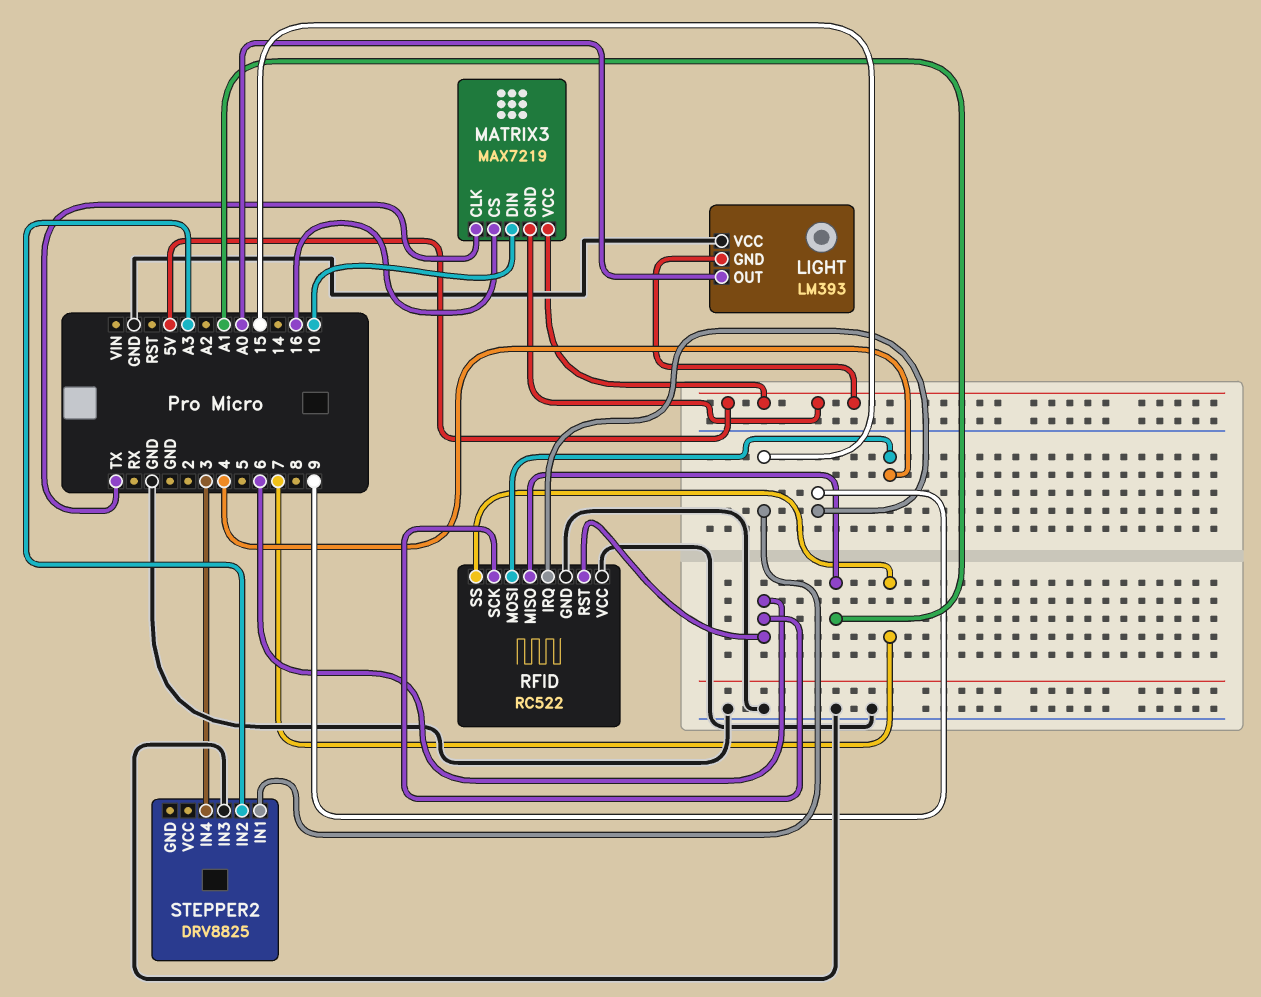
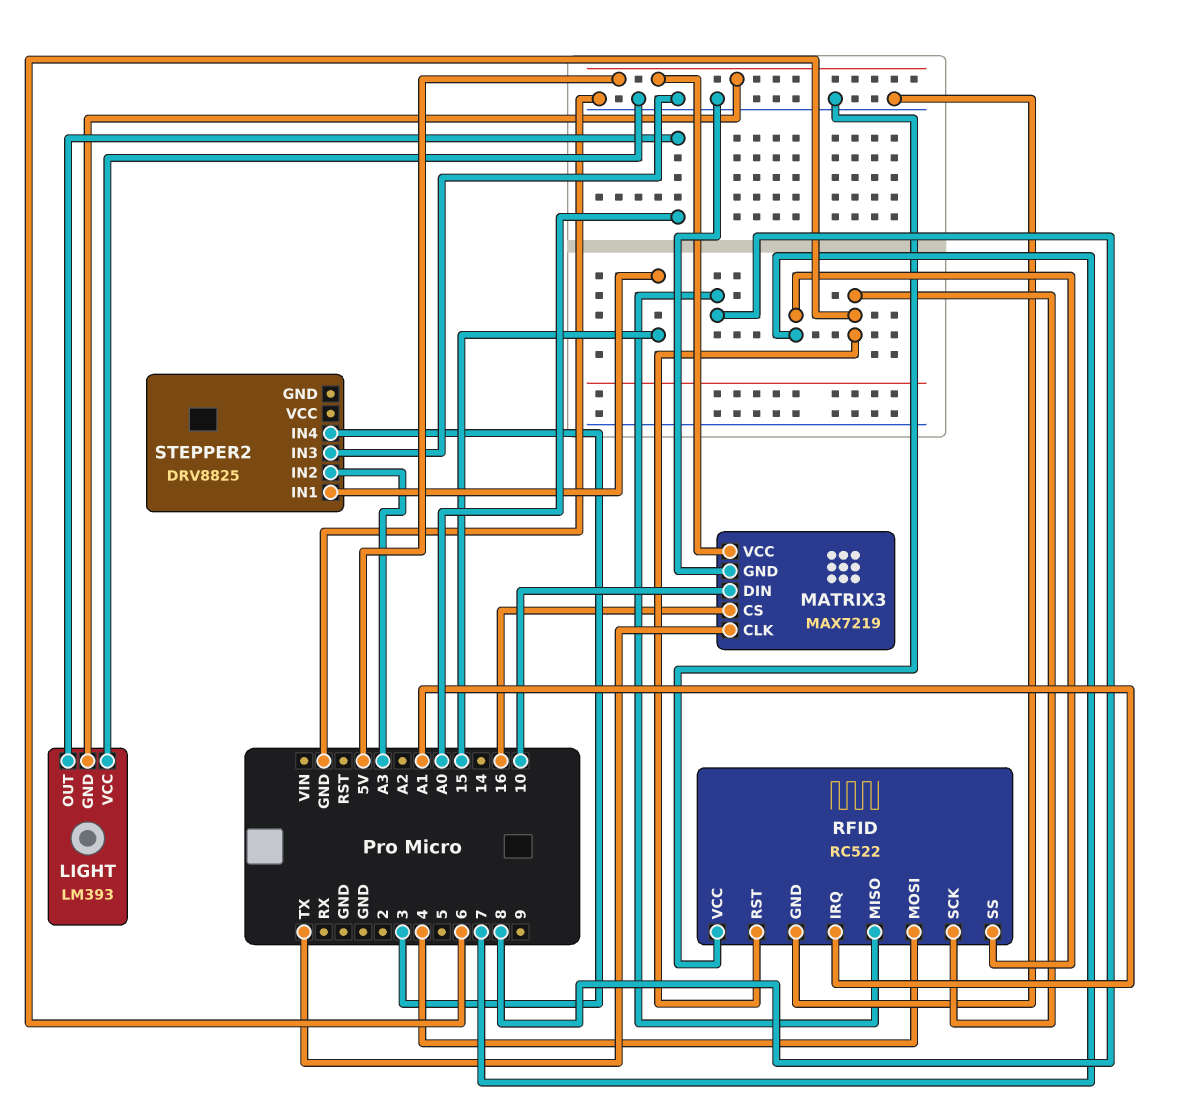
MATRIX3 pin GND: 5V -> GND
RFID pin IRQ: 9 -> A1
RFID pin MISO: A1 -> 8

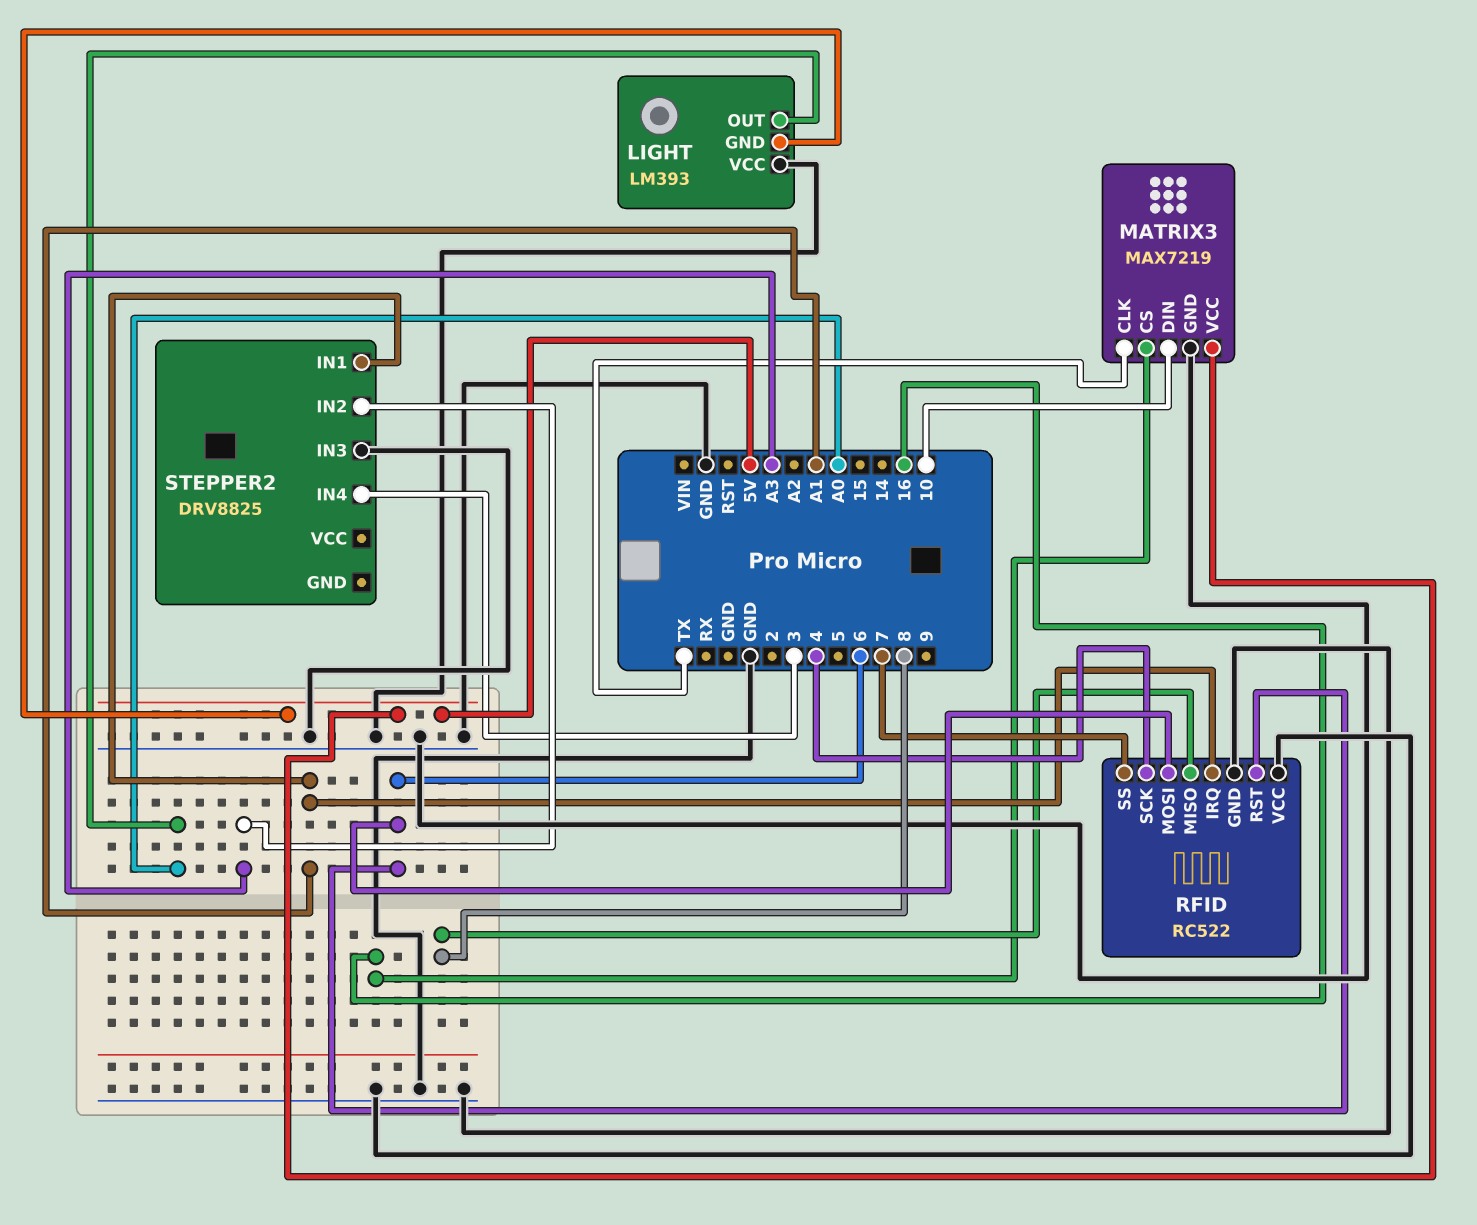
RFID pin MOSI: 4 -> 6
RFID pin SCK: 6 -> 4
STEPPER2 pin IN1: 15 -> A1

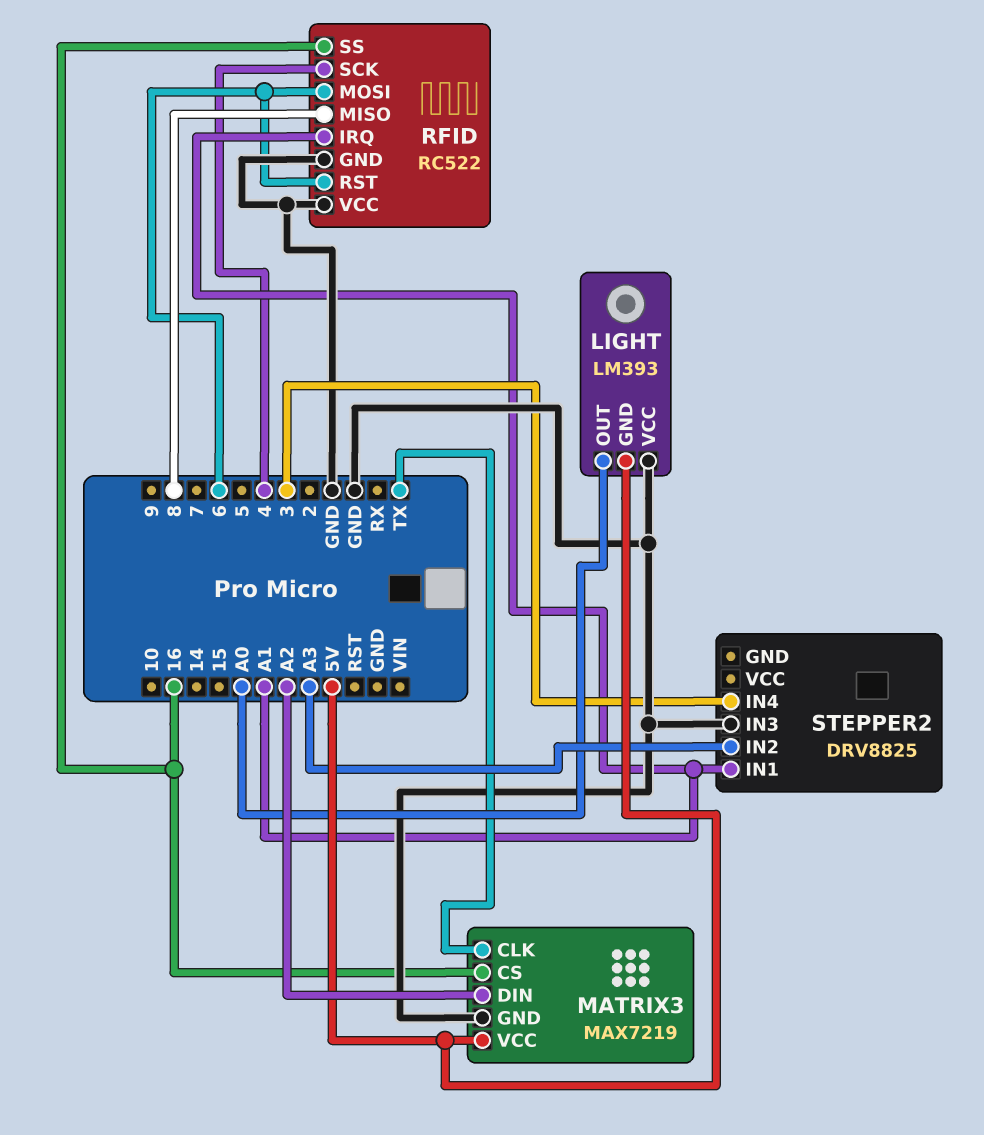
MATRIX3 pin DIN: 10 -> A2
RFID pin SS: 7 -> 16

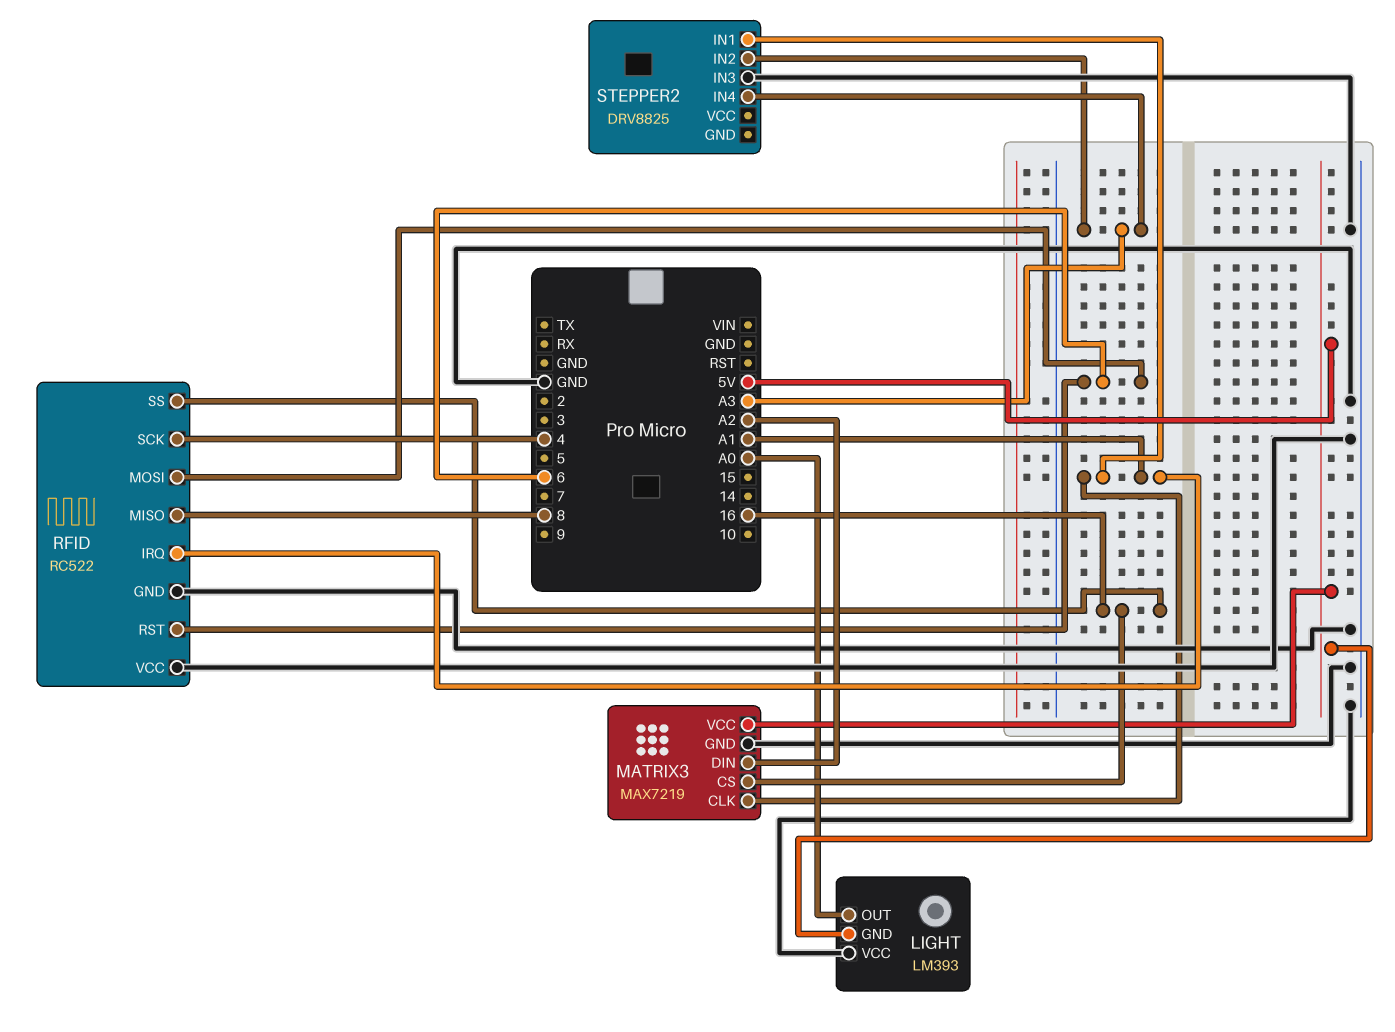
MATRIX3 pin CLK: TX -> A1
STEPPER2 pin IN4: 3 -> A3

